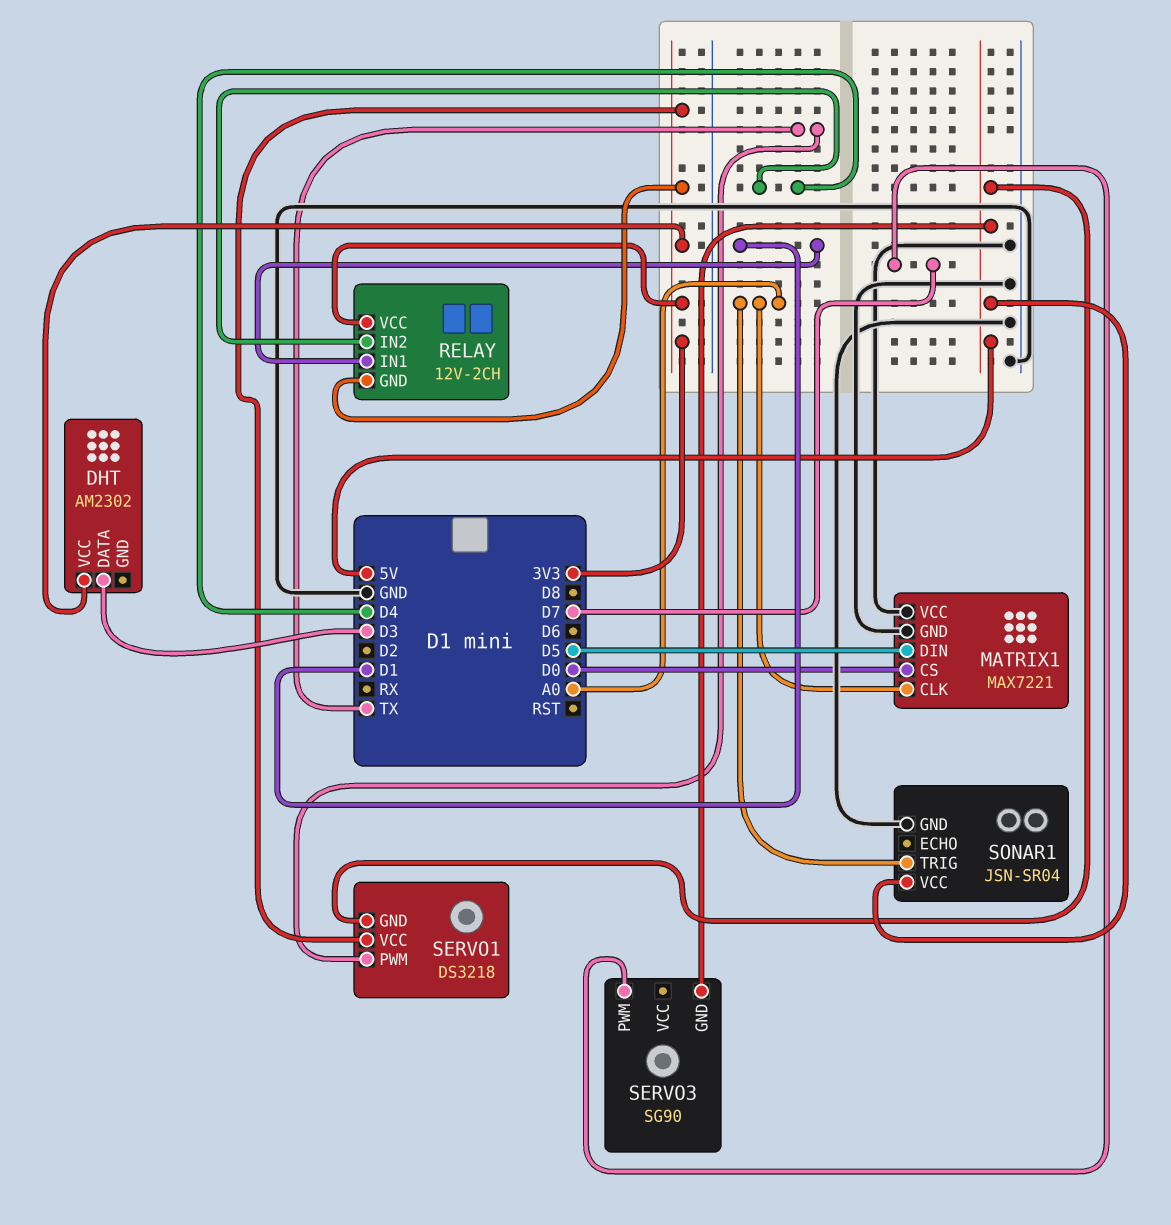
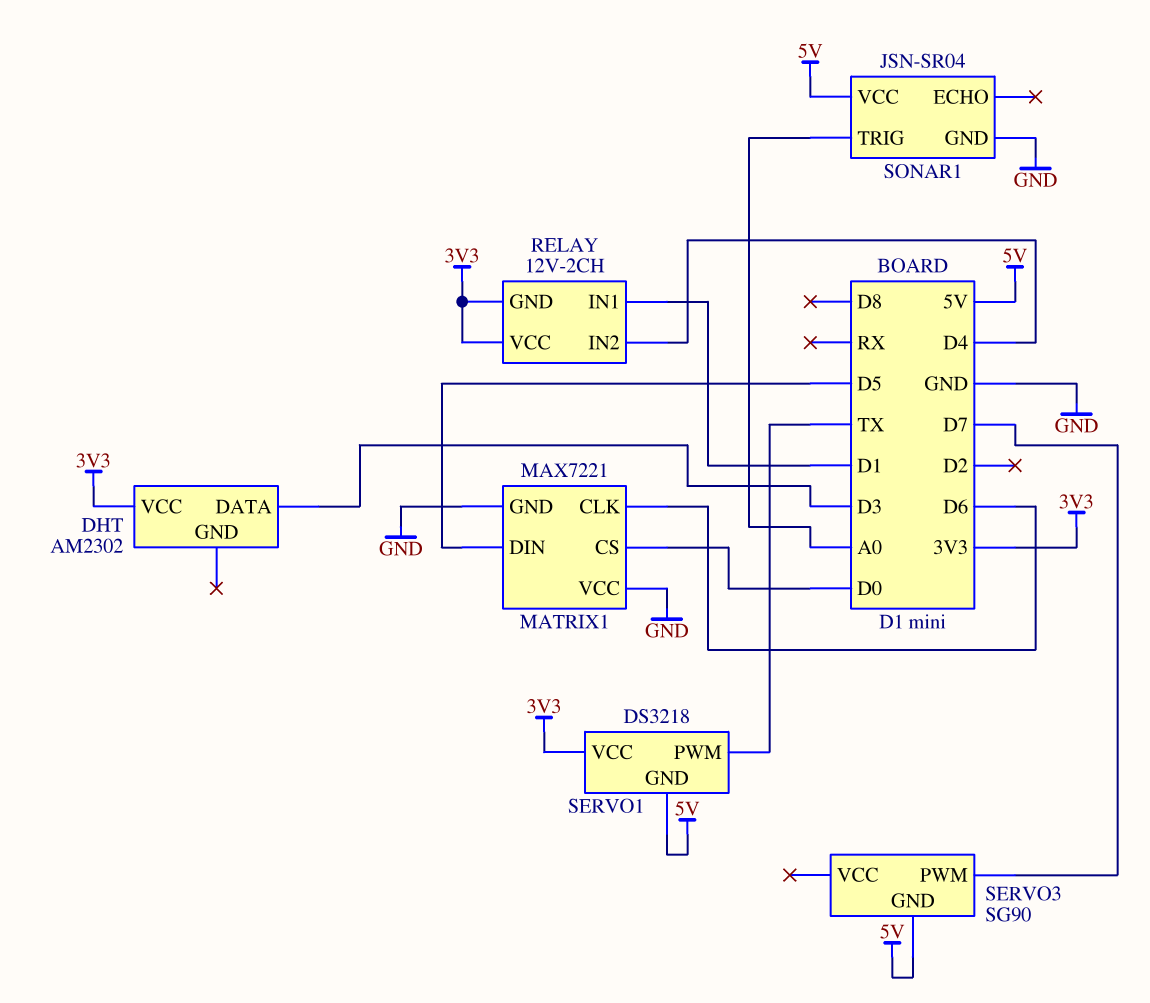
MATRIX1 pin CLK: A0 -> D6

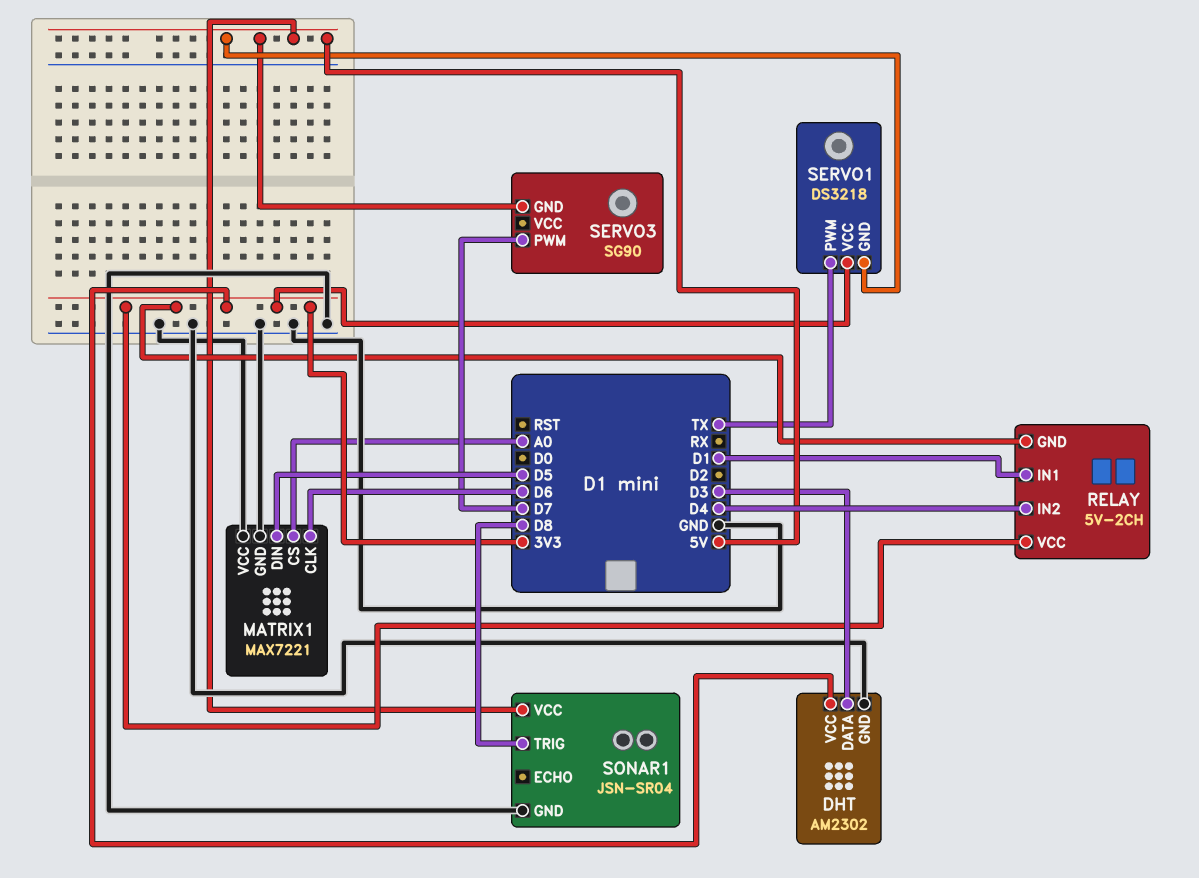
DHT pin GND: none -> GND
MATRIX1 pin CS: D0 -> A0
RELAY: 12V-2CH -> 5V-2CH
SONAR1 pin TRIG: A0 -> D8

